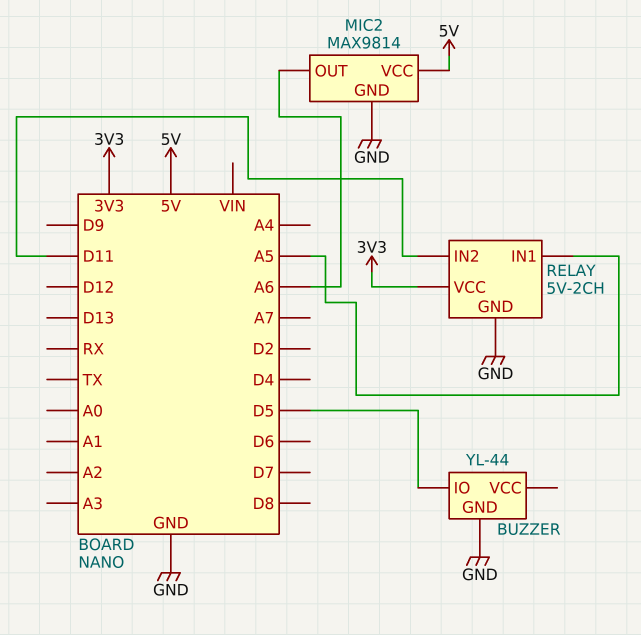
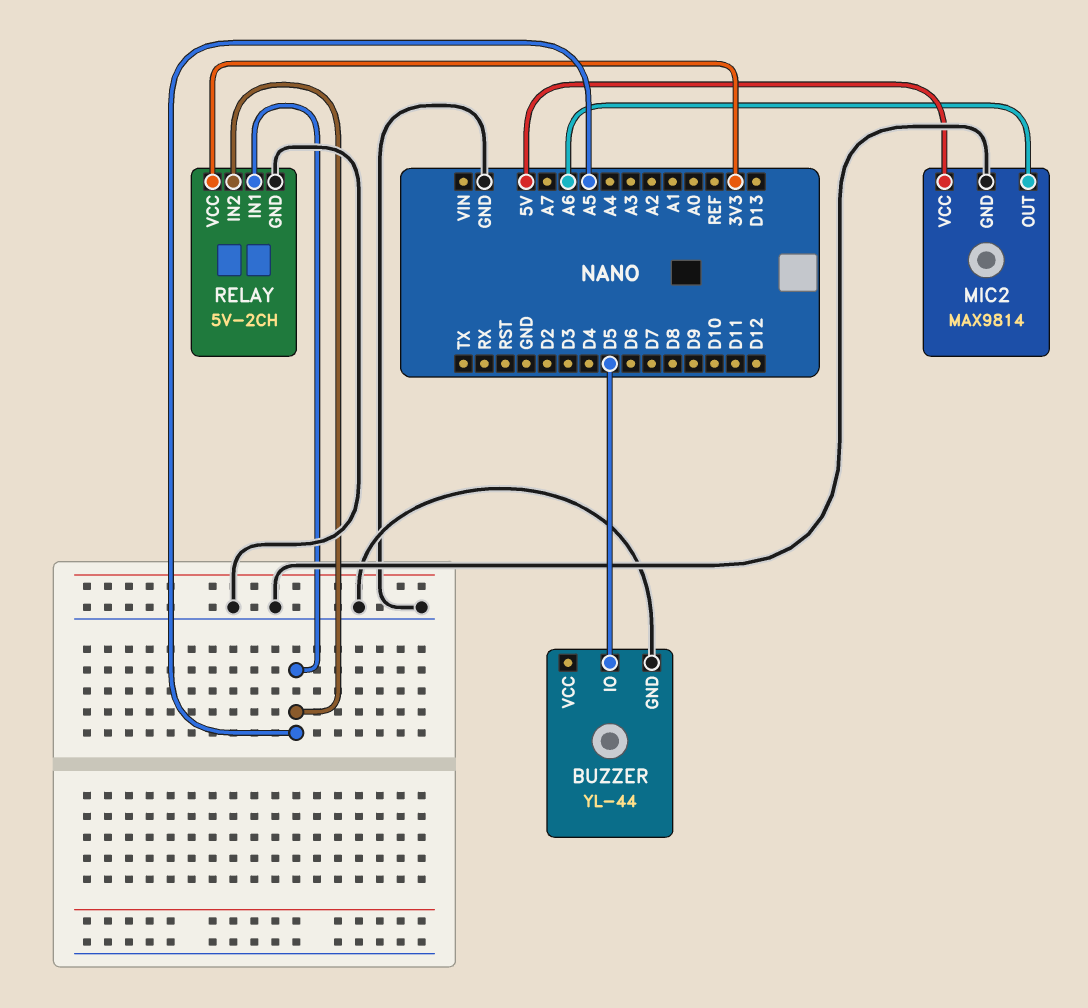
RELAY pin IN2: D11 -> A5

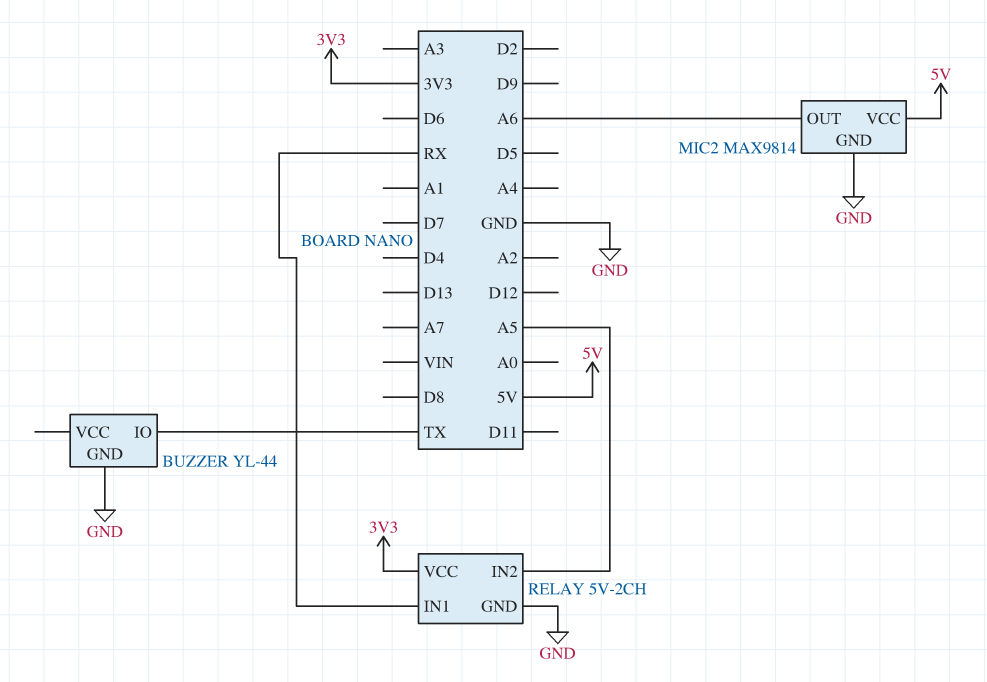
BUZZER pin IO: D5 -> TX
RELAY pin IN1: A5 -> RX

